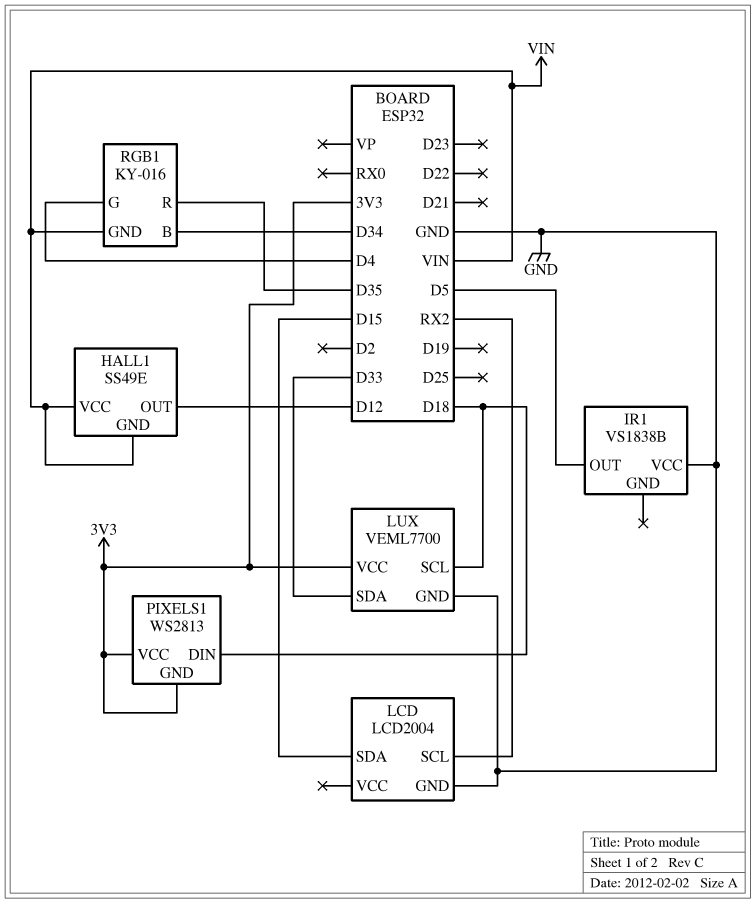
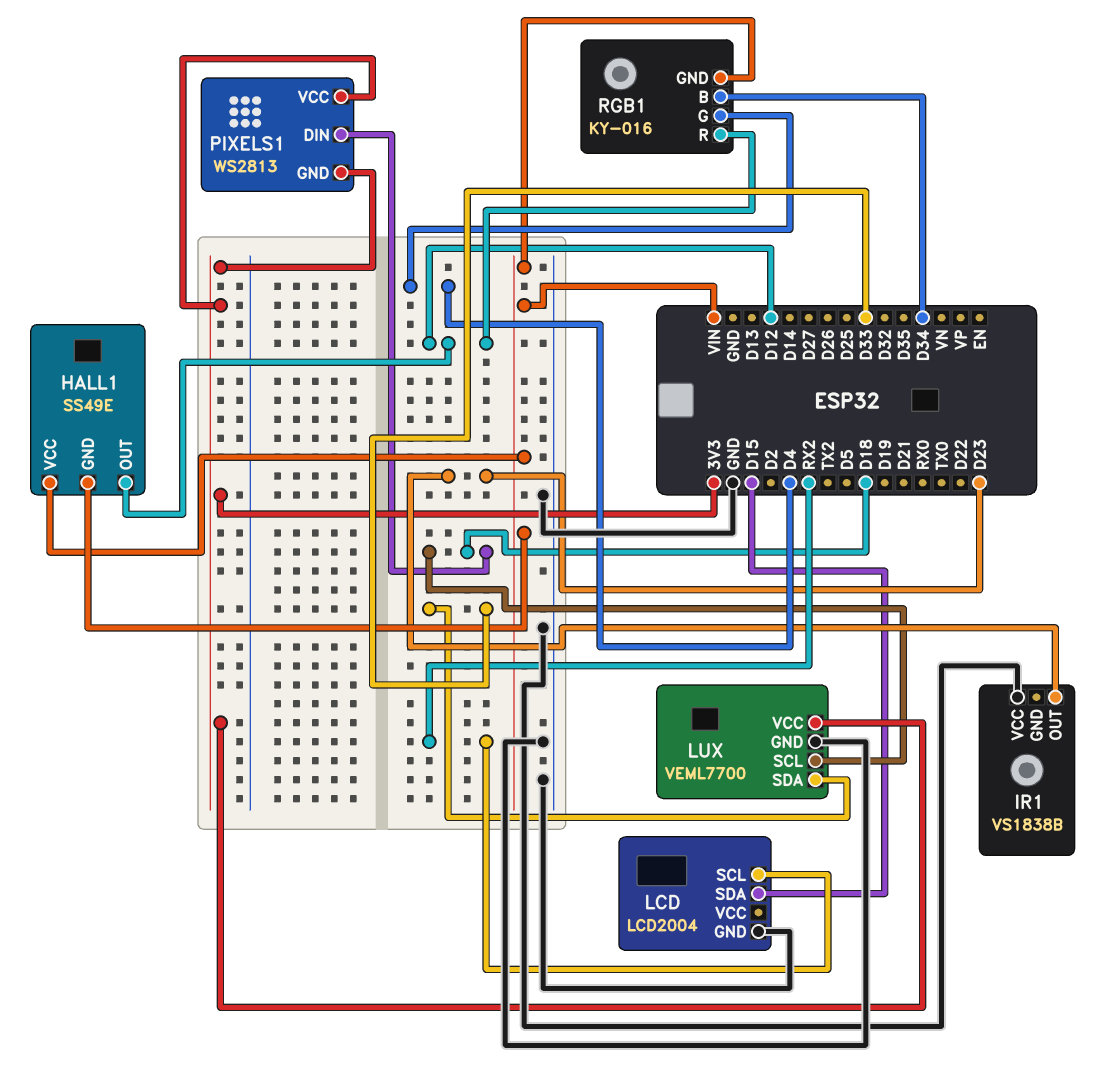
IR1 pin OUT: D5 -> D23
RGB1 pin R: D35 -> D12

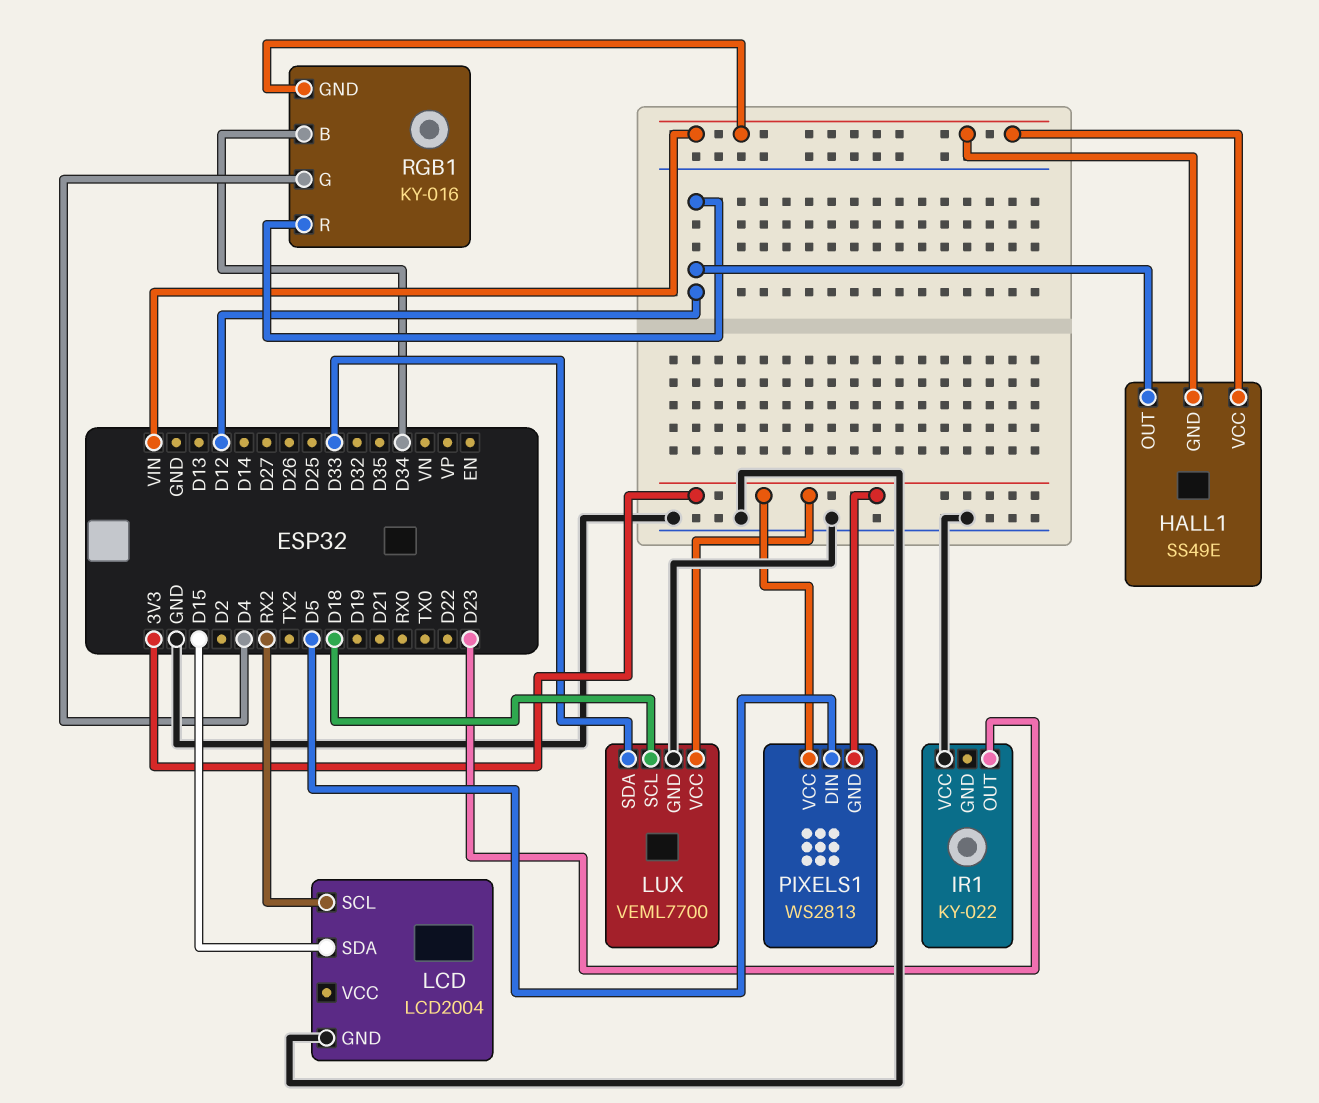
IR1: VS1838B -> KY-022
PIXELS1 pin DIN: D18 -> D5

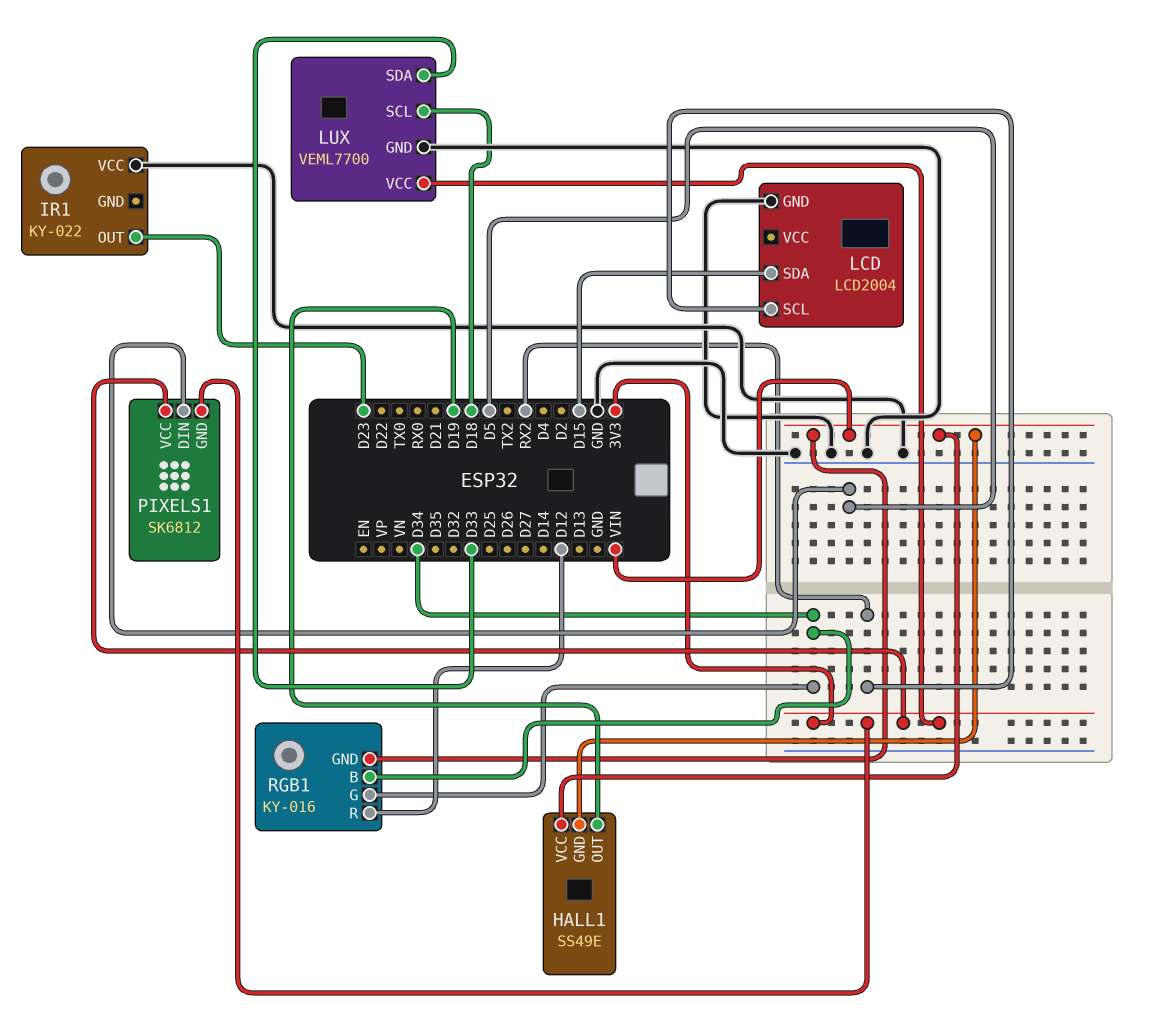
HALL1 pin OUT: D12 -> D19
PIXELS1: WS2813 -> SK6812
RGB1 pin G: D4 -> D34

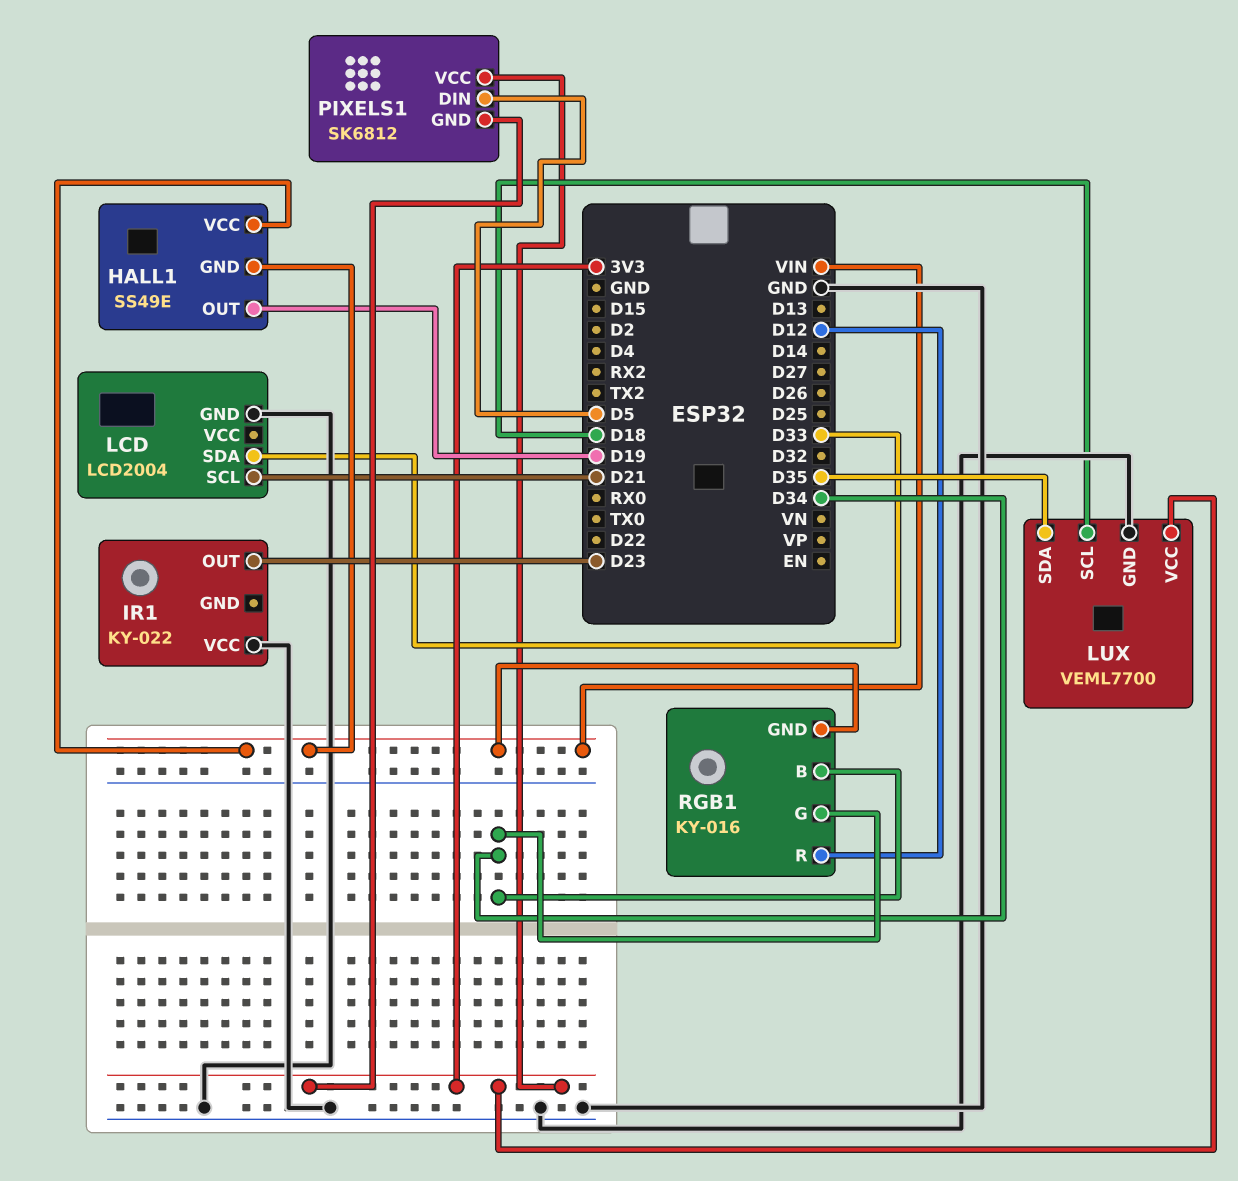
LCD pin SCL: RX2 -> D21
LCD pin SDA: D15 -> D33
LUX pin SDA: D33 -> D35

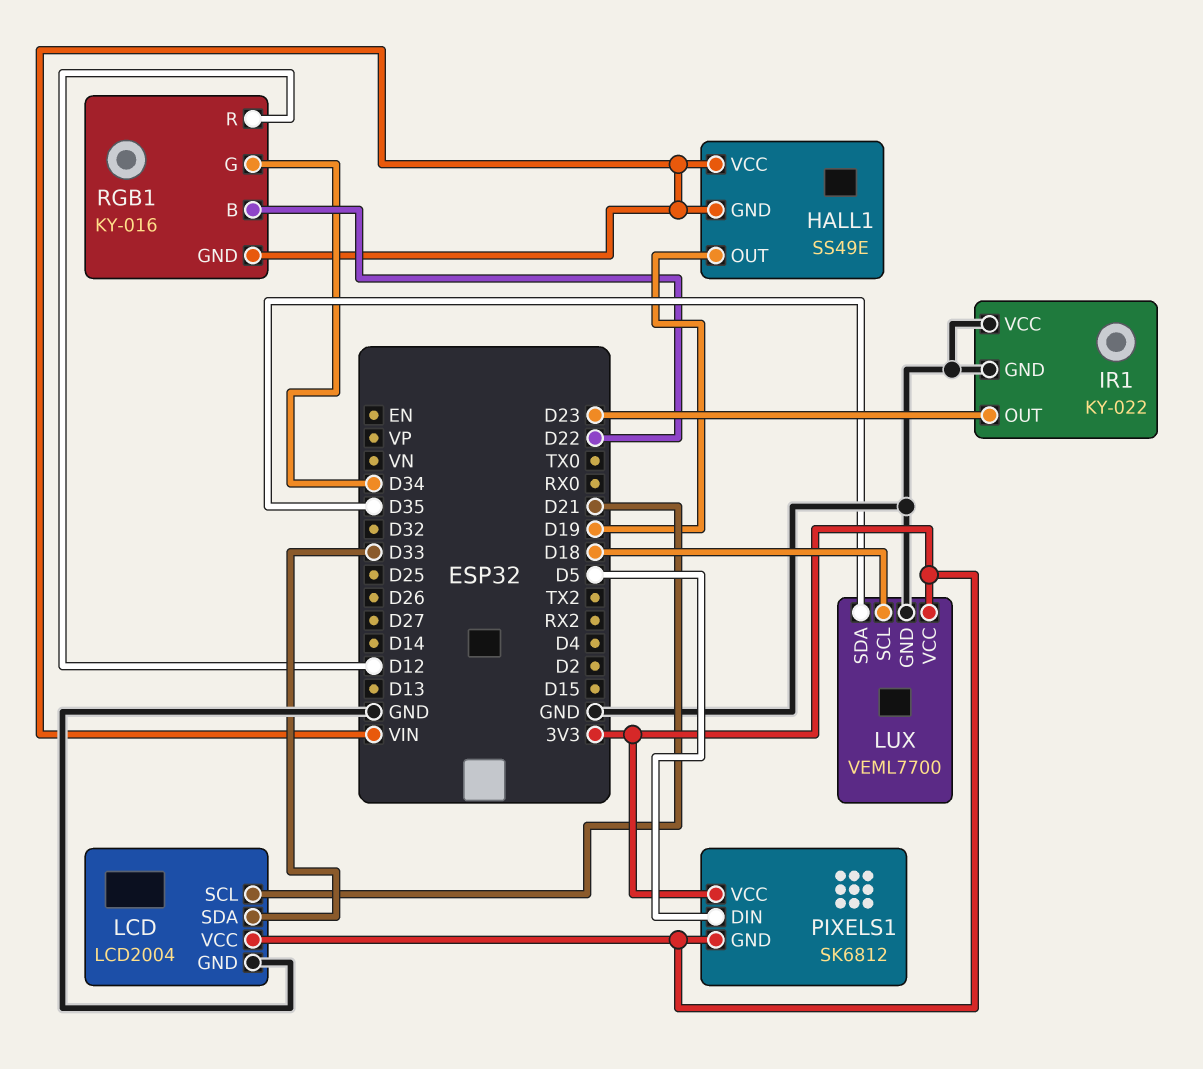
IR1 pin GND: none -> GND
LCD pin VCC: none -> 3V3
RGB1 pin B: D34 -> D22

